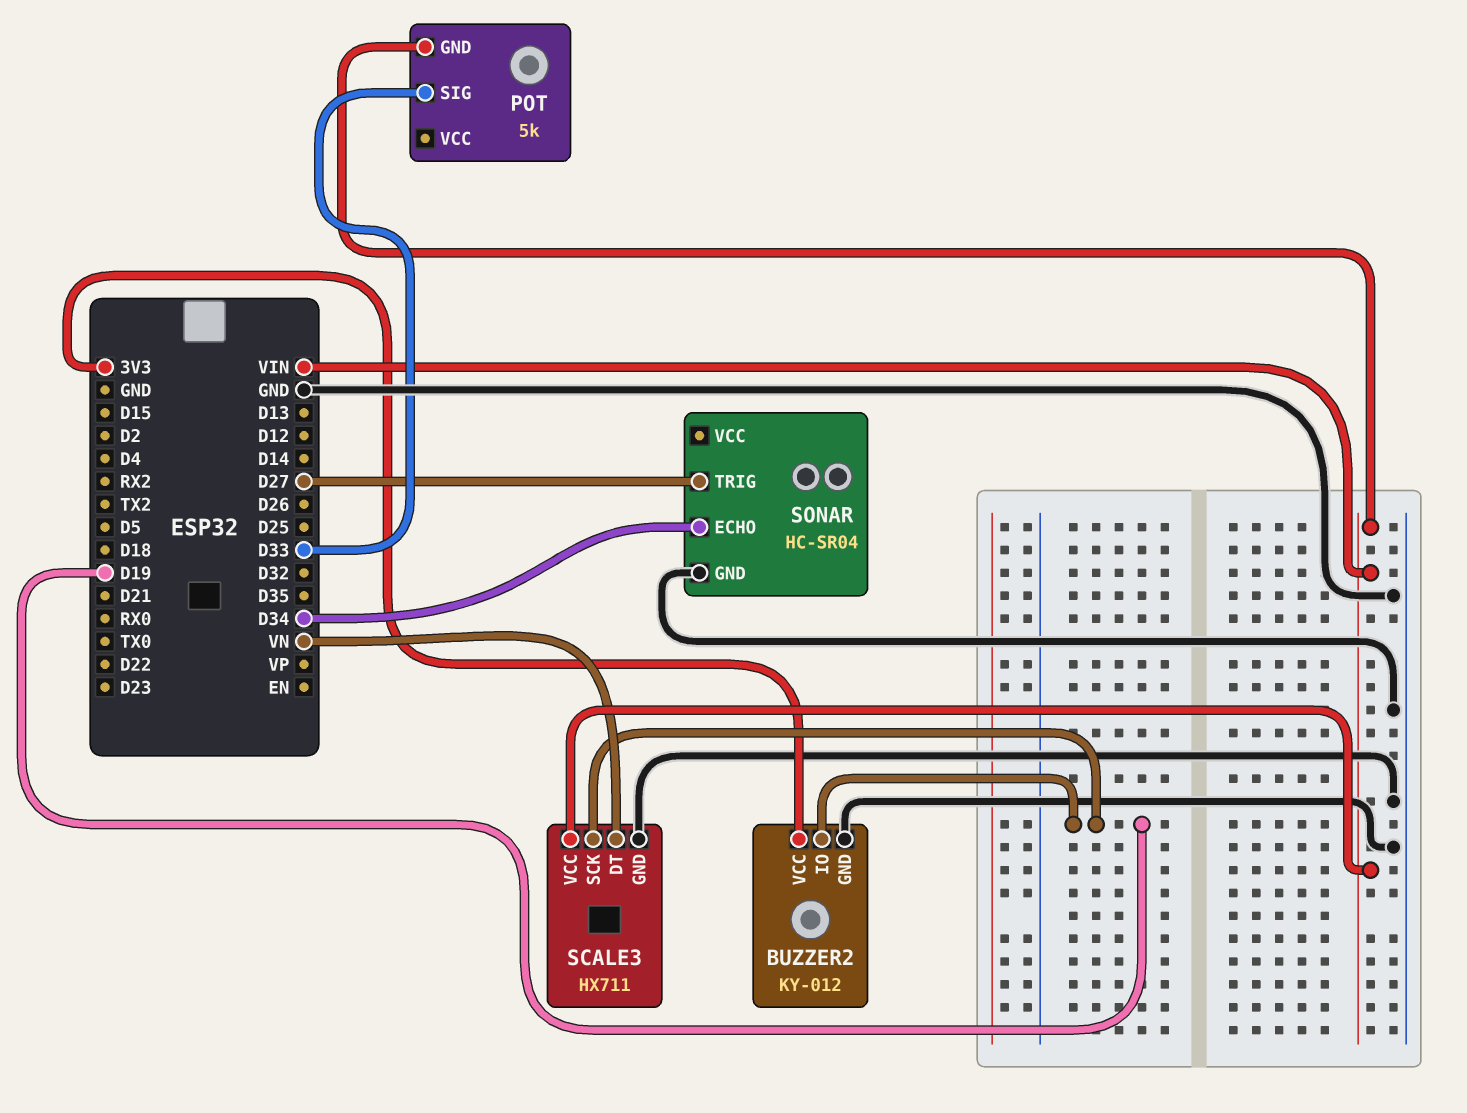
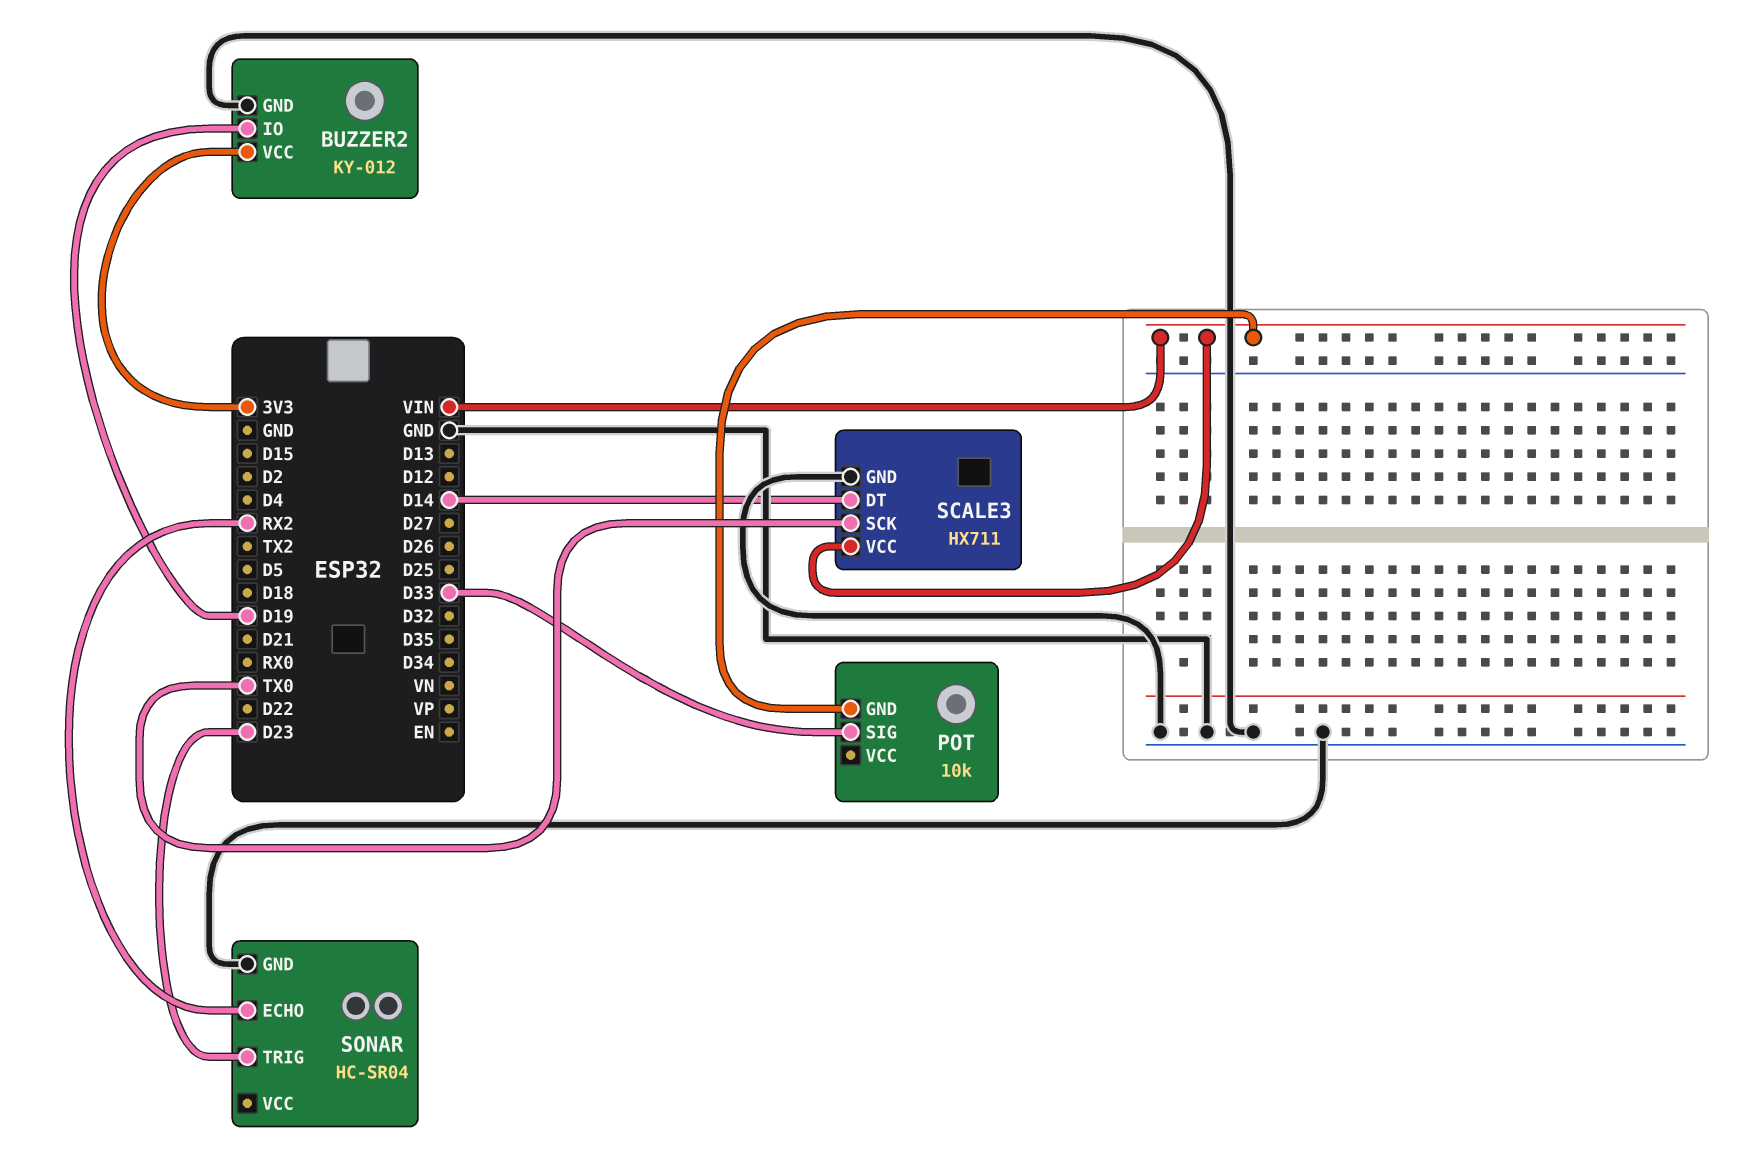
POT: 5k -> 10k
SCALE3 pin DT: VN -> D14
SCALE3 pin SCK: D19 -> TX0
SONAR pin ECHO: D34 -> RX2
SONAR pin TRIG: D27 -> D23

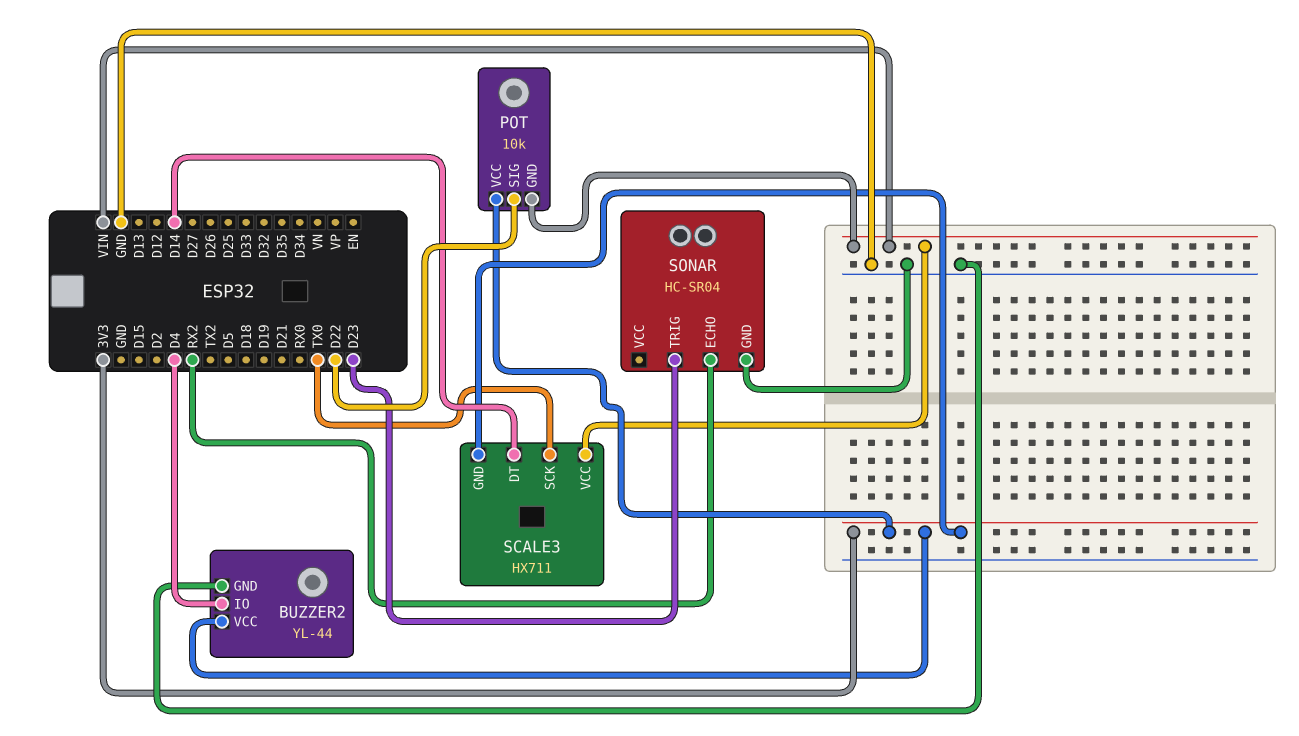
BUZZER2: KY-012 -> YL-44
BUZZER2 pin IO: D19 -> D4
POT pin SIG: D33 -> D22
POT pin VCC: none -> 3V3
SCALE3 pin GND: GND -> 3V3

